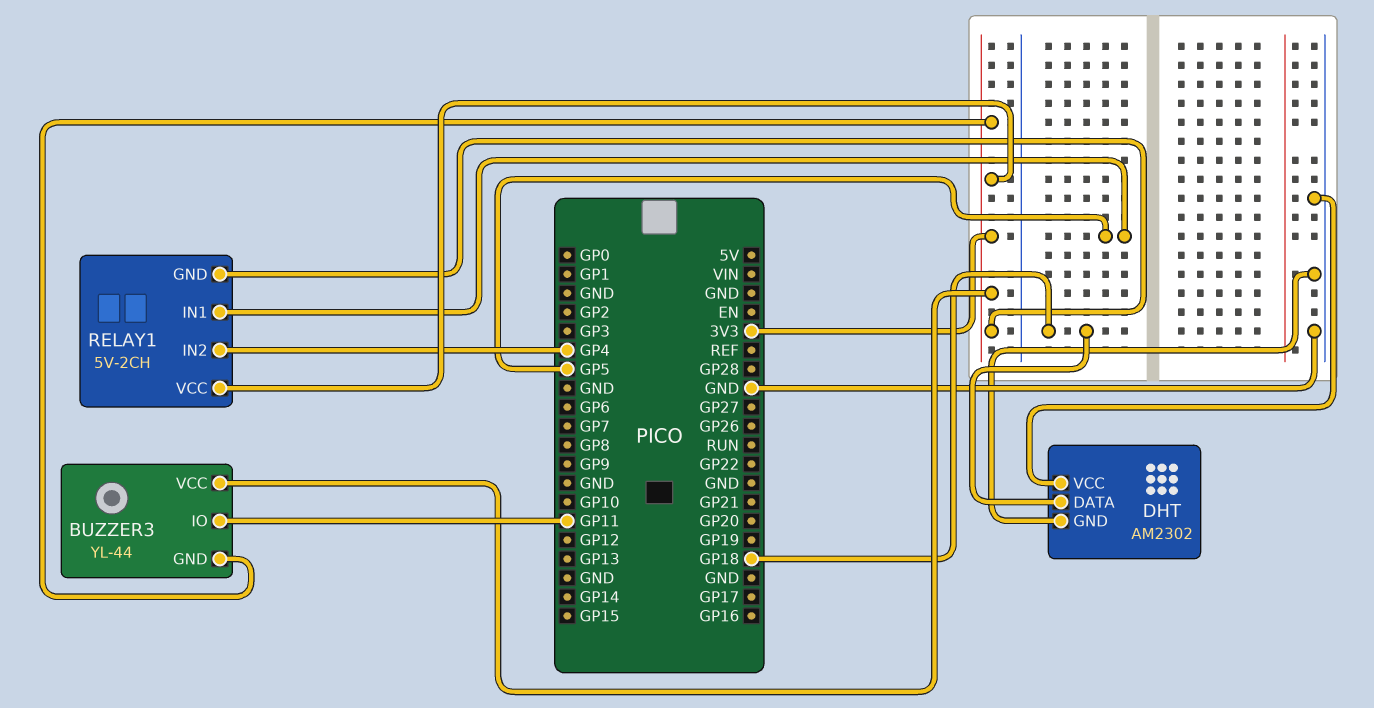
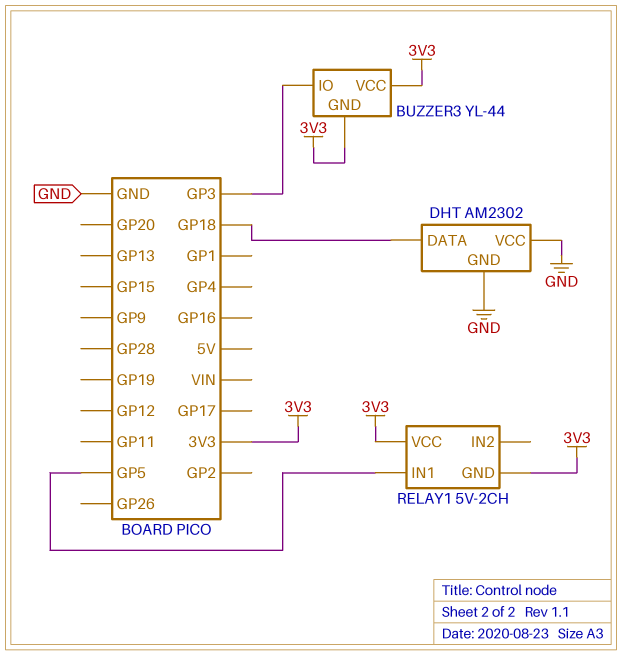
BUZZER3 pin IO: GP11 -> GP3
RELAY1 pin IN2: GP4 -> none

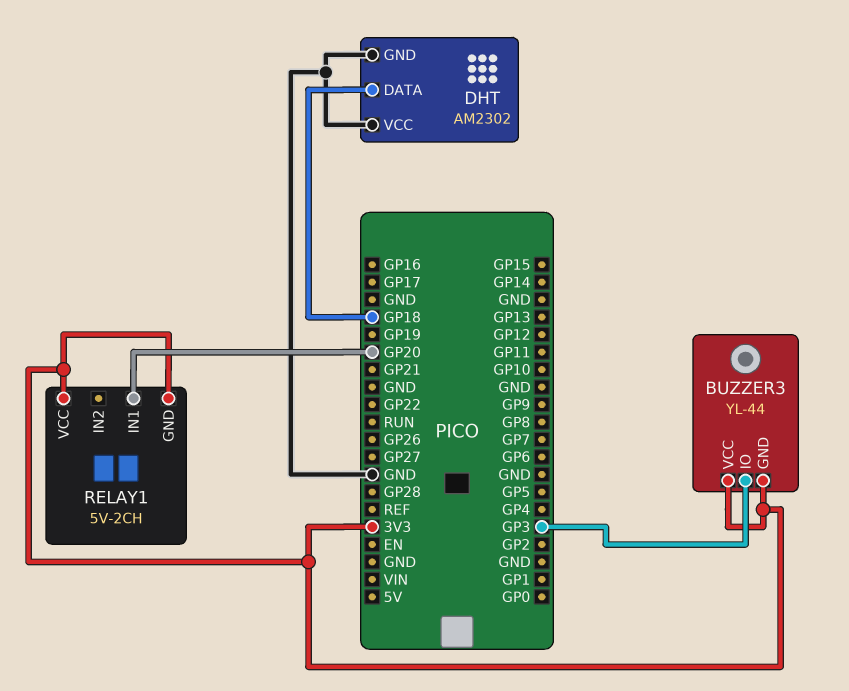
RELAY1 pin IN1: GP5 -> GP20

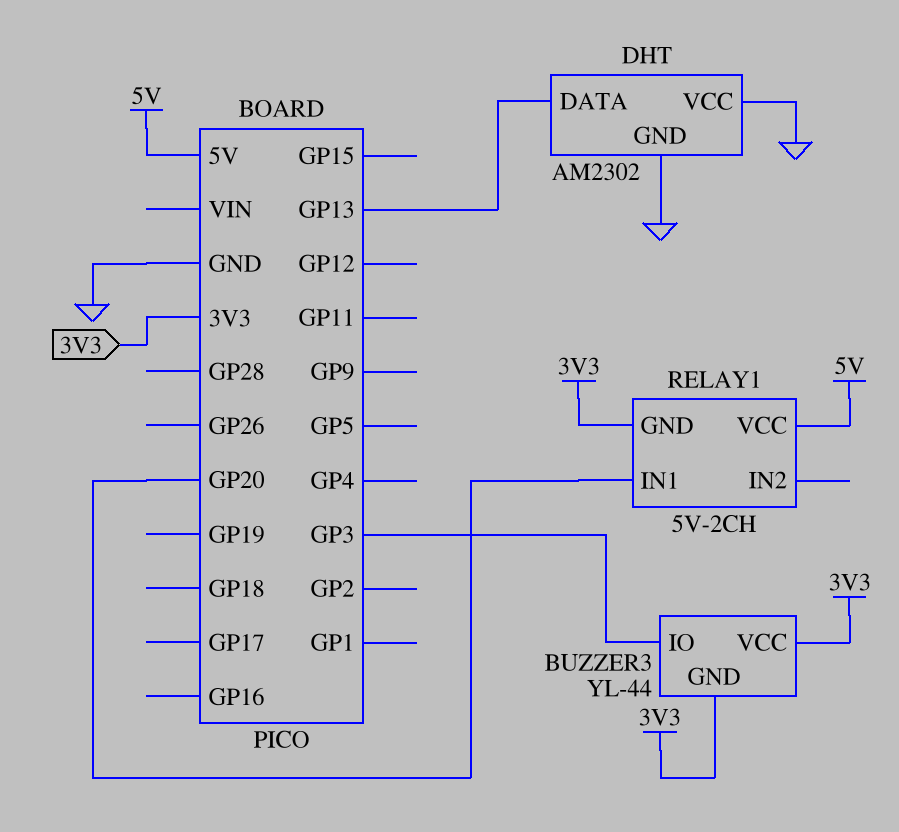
DHT pin DATA: GP18 -> GP13
RELAY1 pin VCC: 3V3 -> 5V

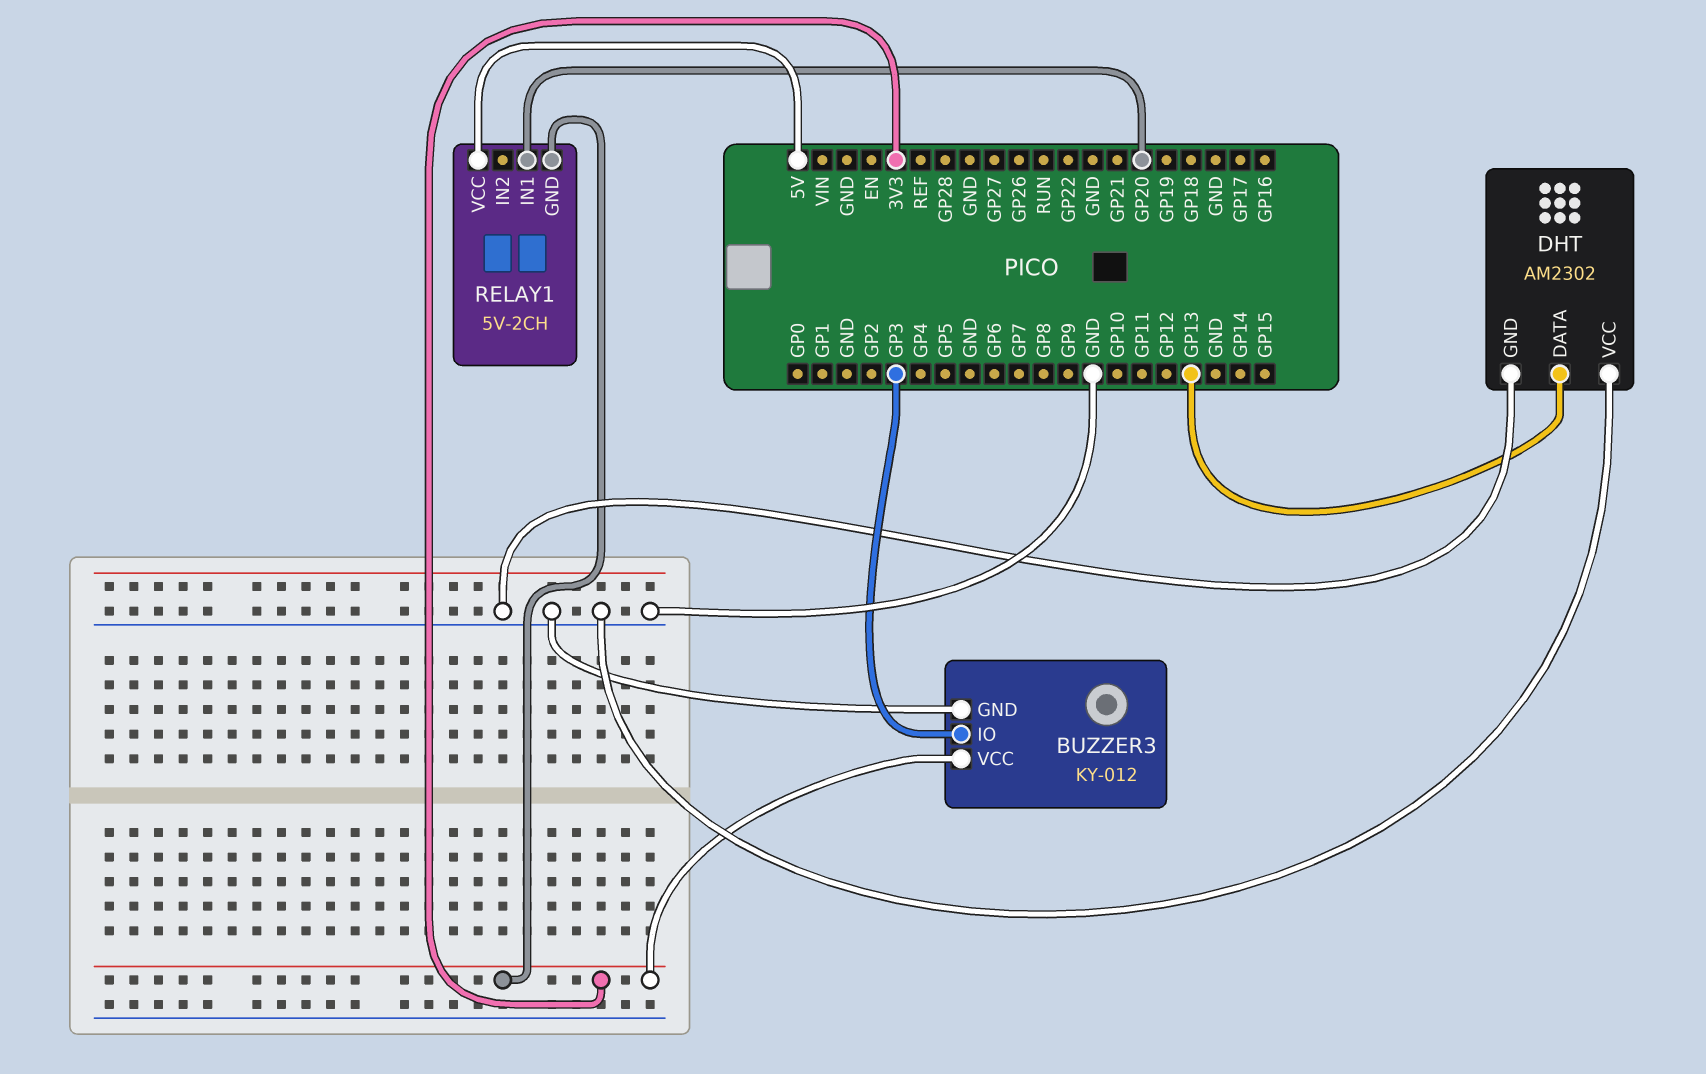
BUZZER3: YL-44 -> KY-012
BUZZER3 pin GND: 3V3 -> GND

